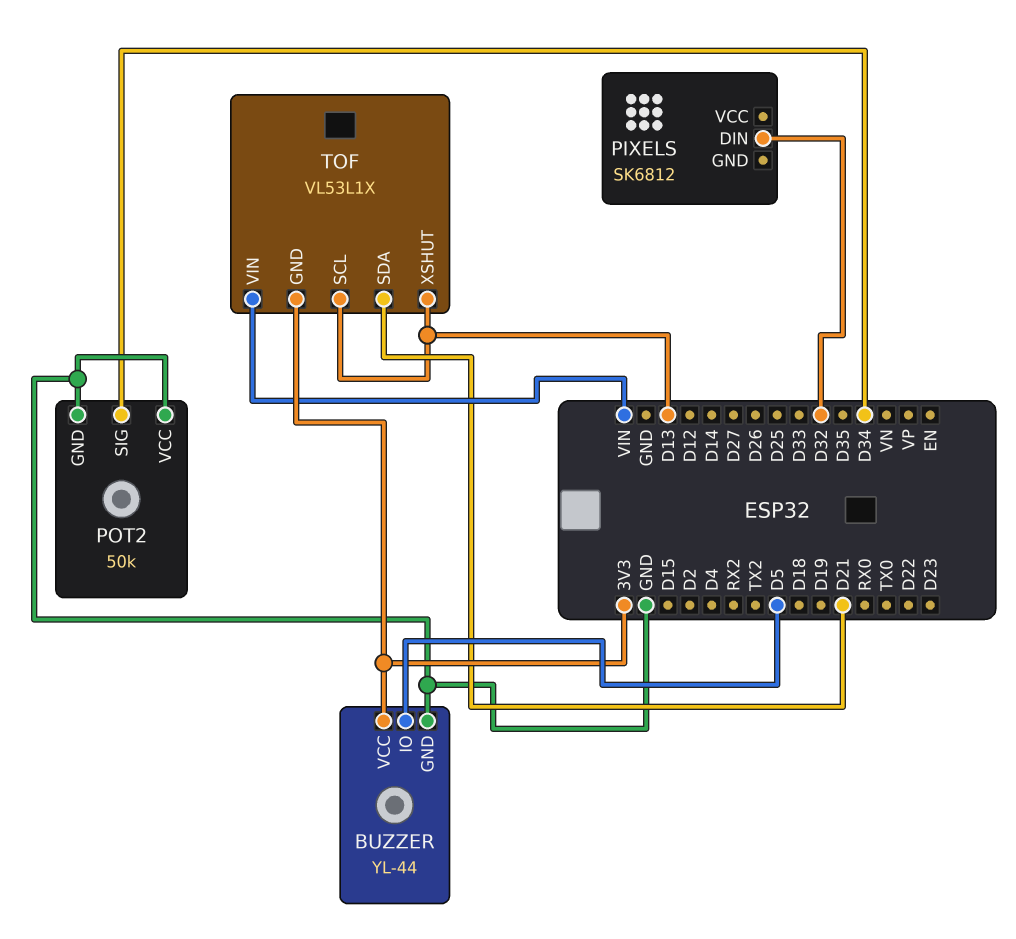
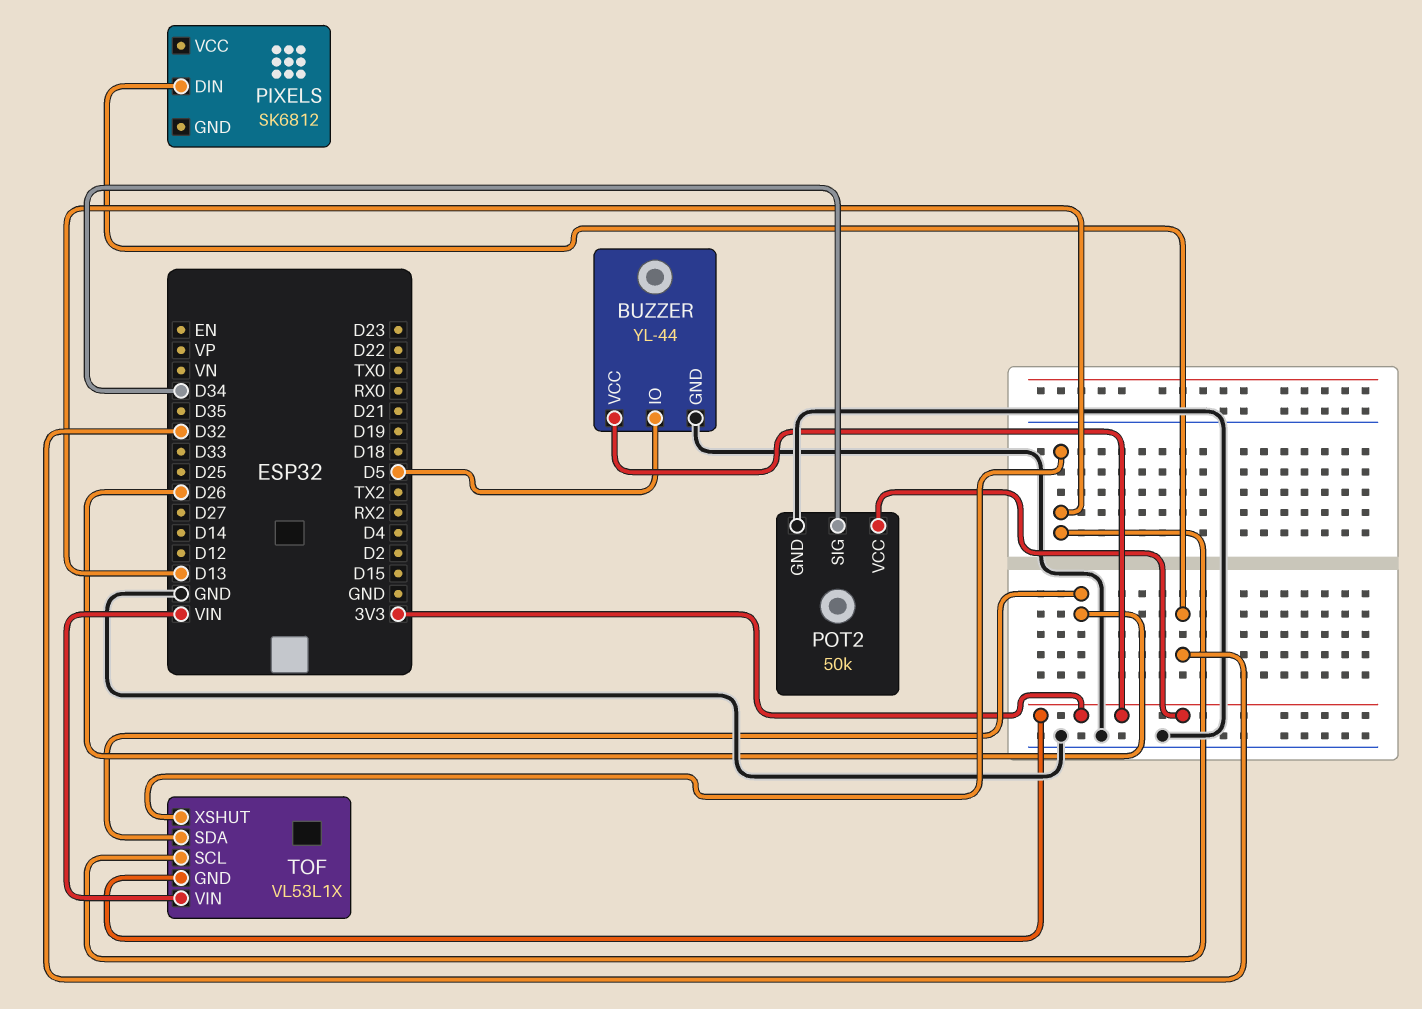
POT2 pin VCC: GND -> 3V3
TOF pin SDA: D21 -> D26

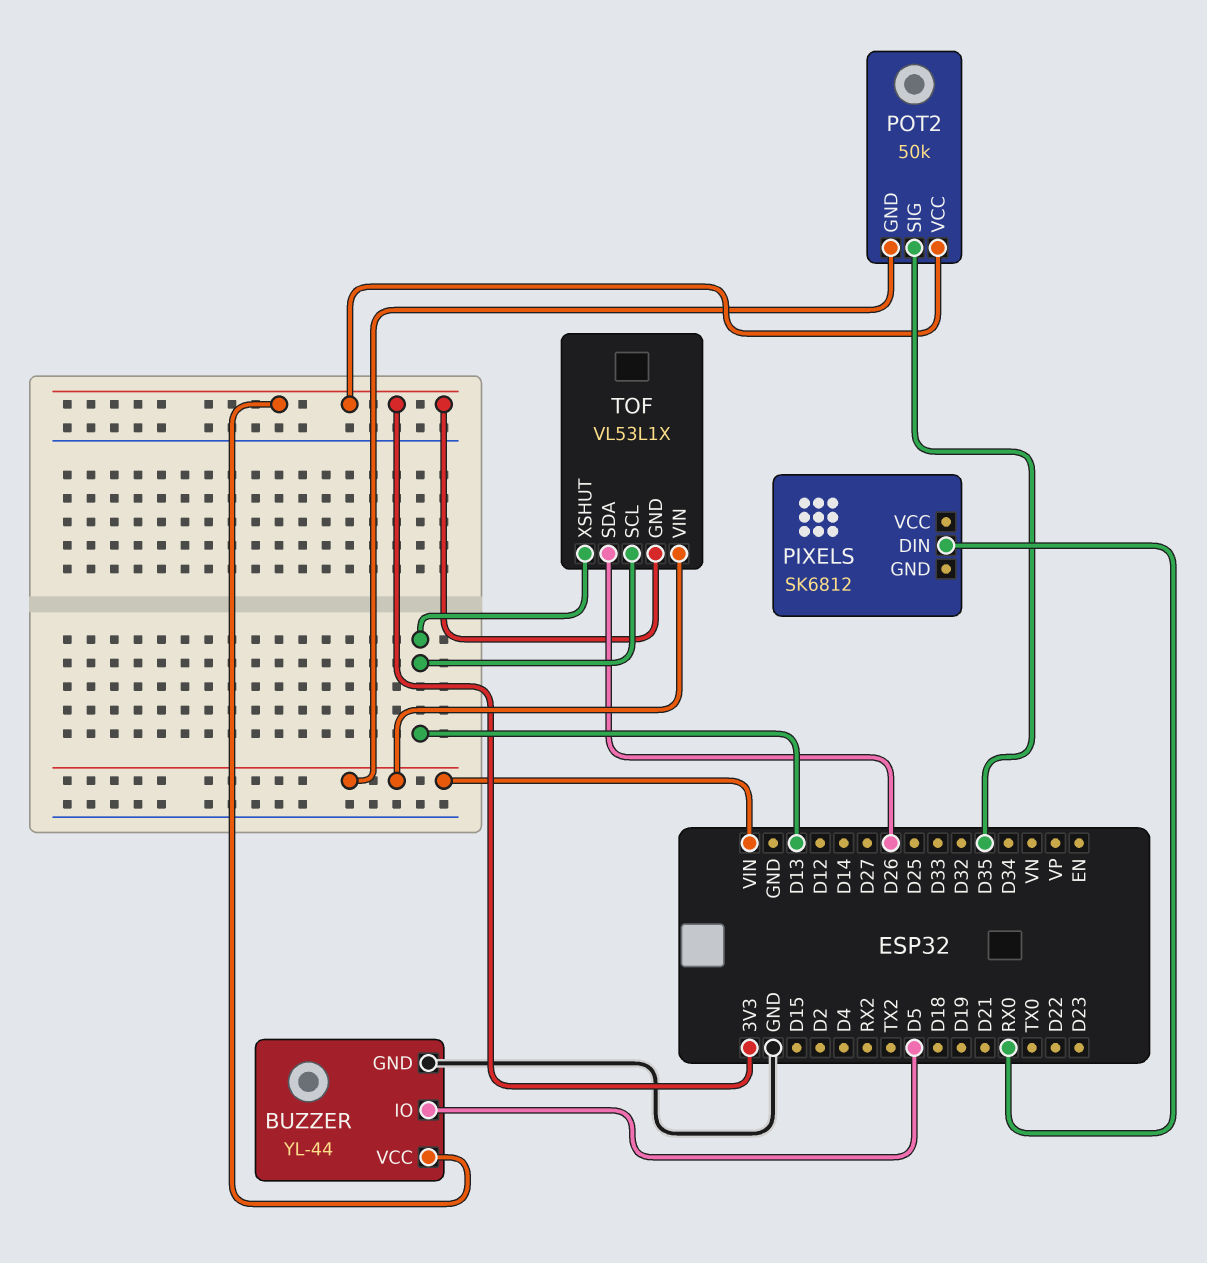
PIXELS pin DIN: D32 -> RX0
POT2 pin GND: GND -> VIN
POT2 pin SIG: D34 -> D35

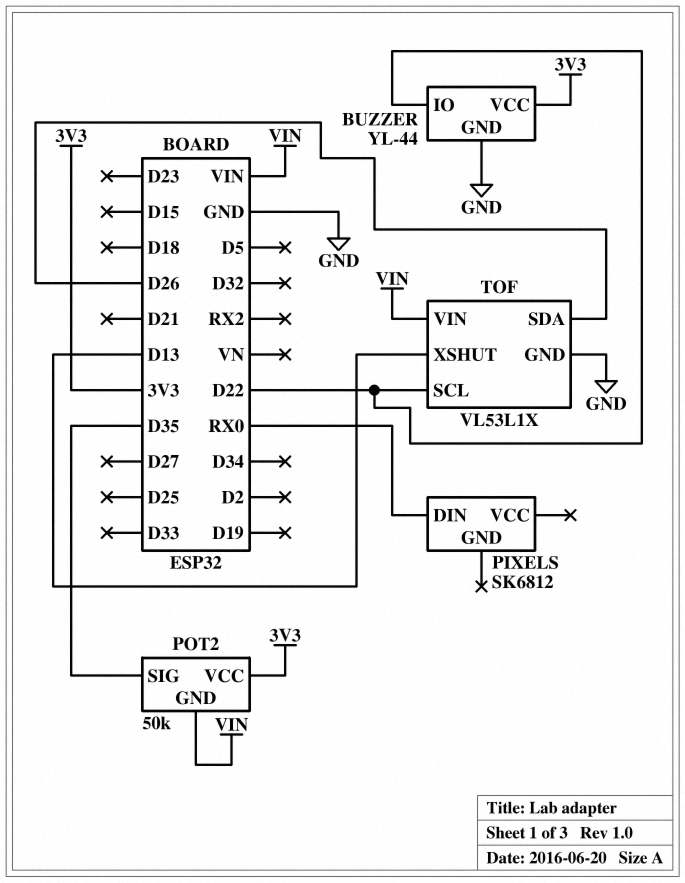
BUZZER pin IO: D5 -> D22
TOF pin GND: 3V3 -> GND
TOF pin SCL: D13 -> D22

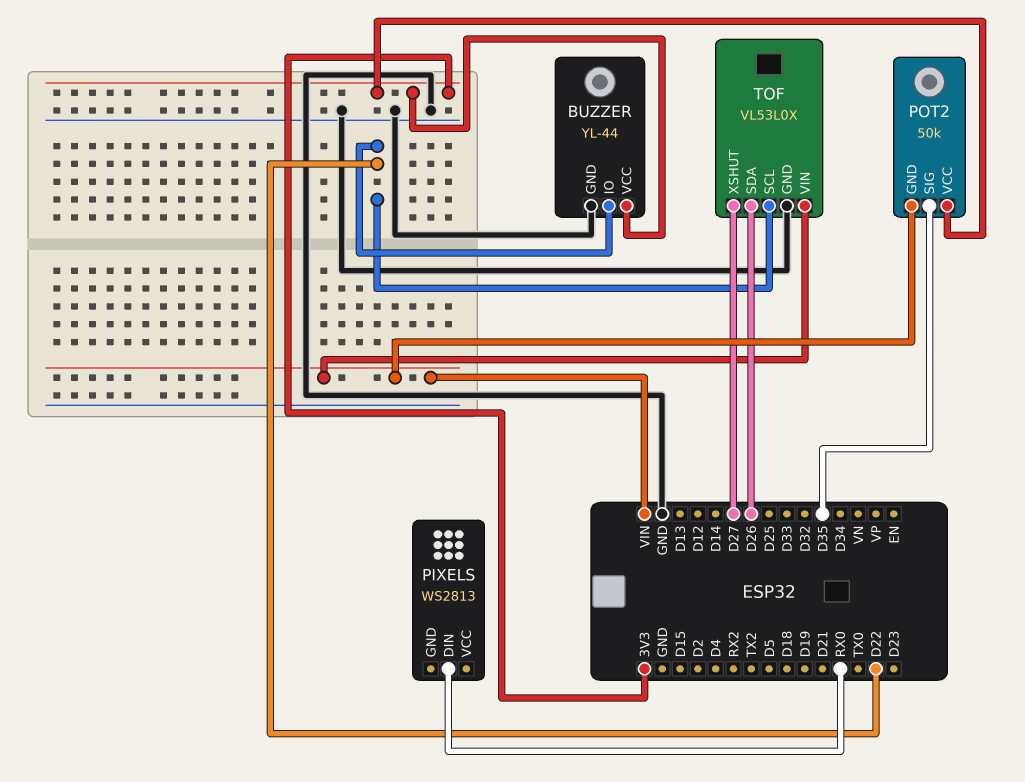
PIXELS: SK6812 -> WS2813
TOF: VL53L1X -> VL53L0X
TOF pin XSHUT: D13 -> D27

